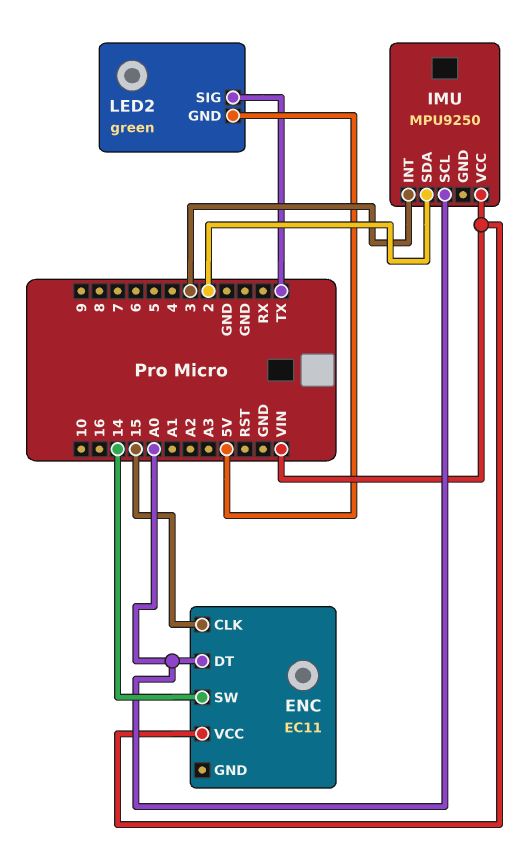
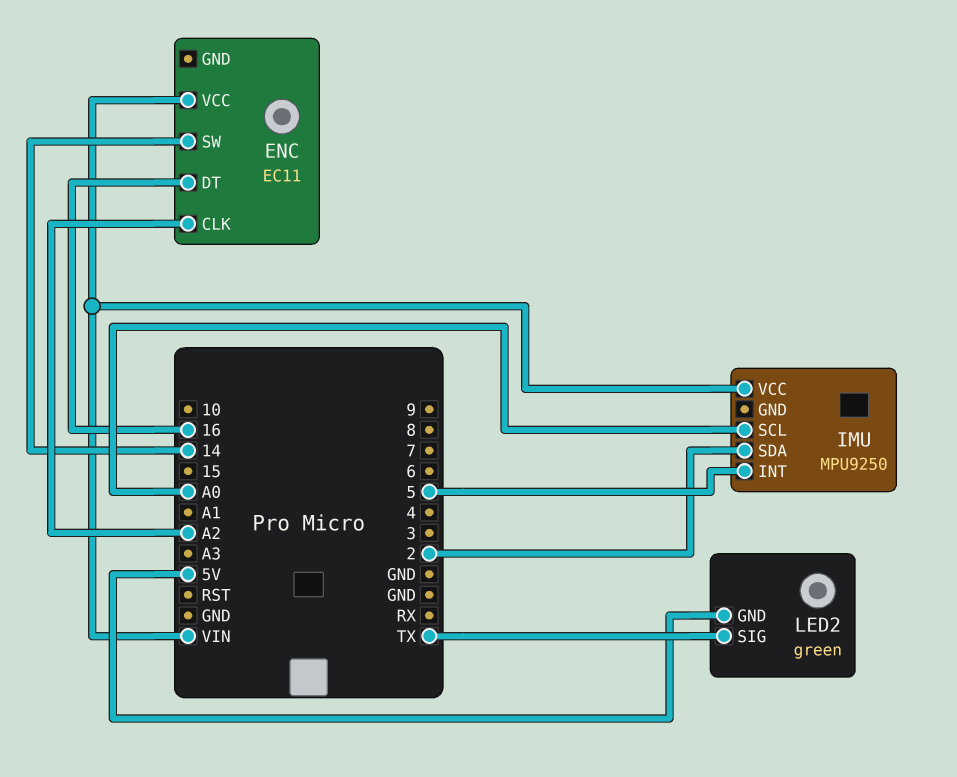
ENC pin CLK: 15 -> A2
ENC pin DT: A0 -> 16
IMU pin INT: 3 -> 5

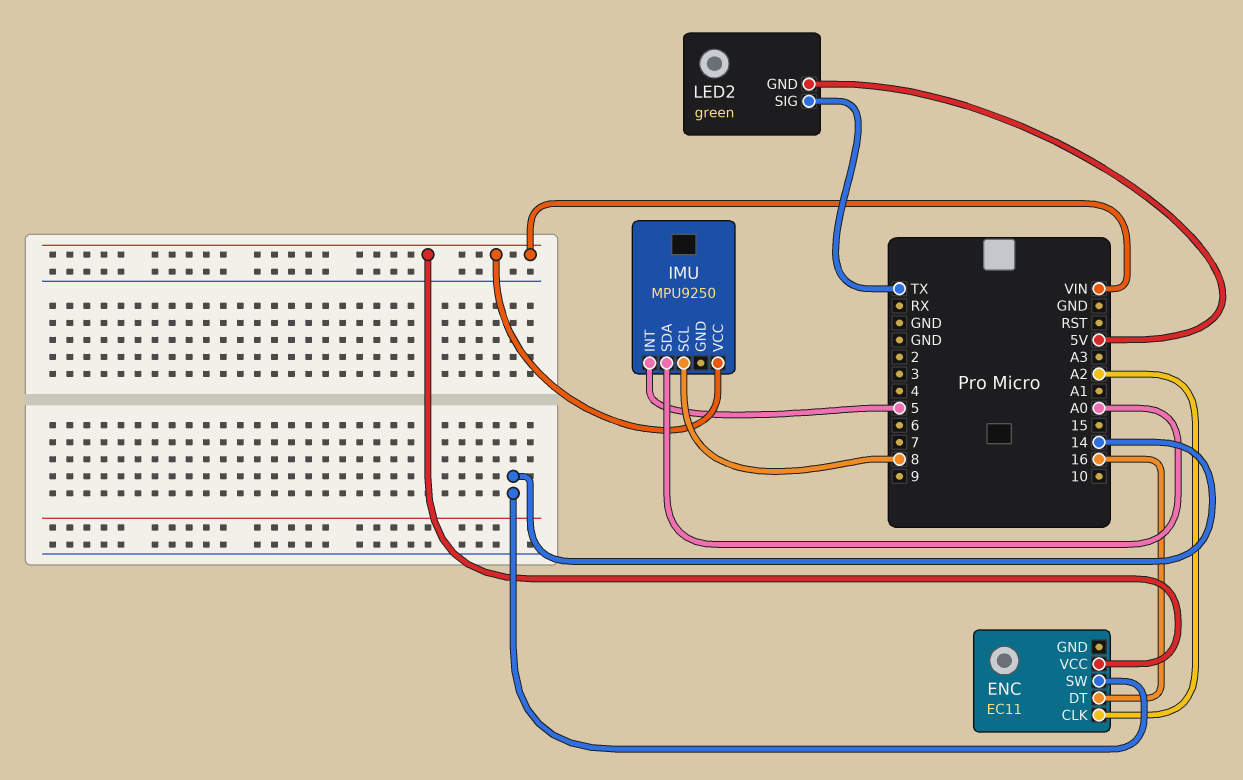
IMU pin SCL: A0 -> 8
IMU pin SDA: 2 -> A0

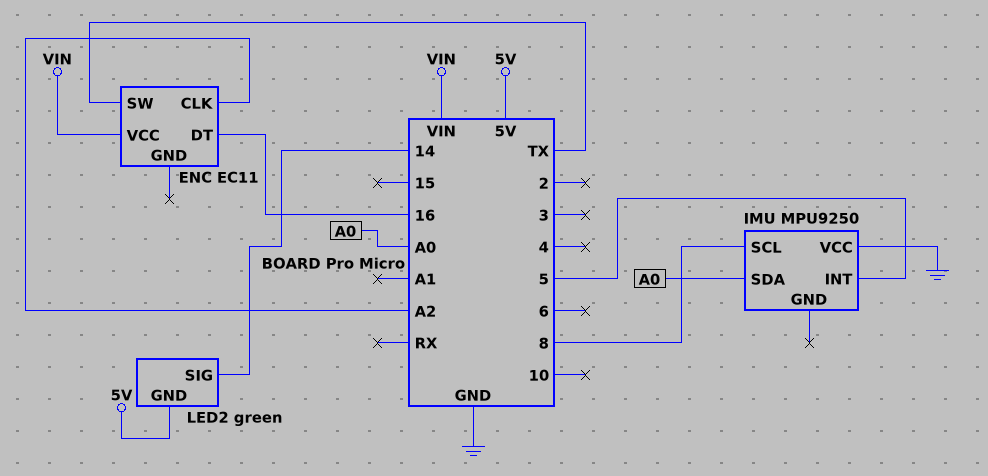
ENC pin SW: 14 -> TX
IMU pin VCC: VIN -> GND
LED2 pin SIG: TX -> 14

